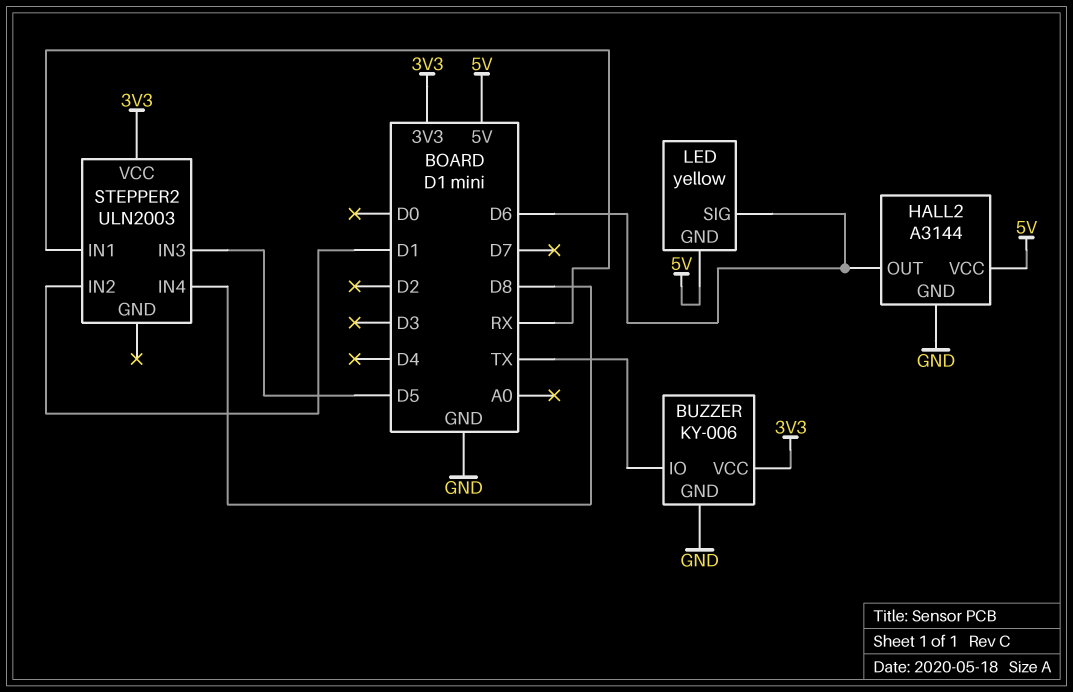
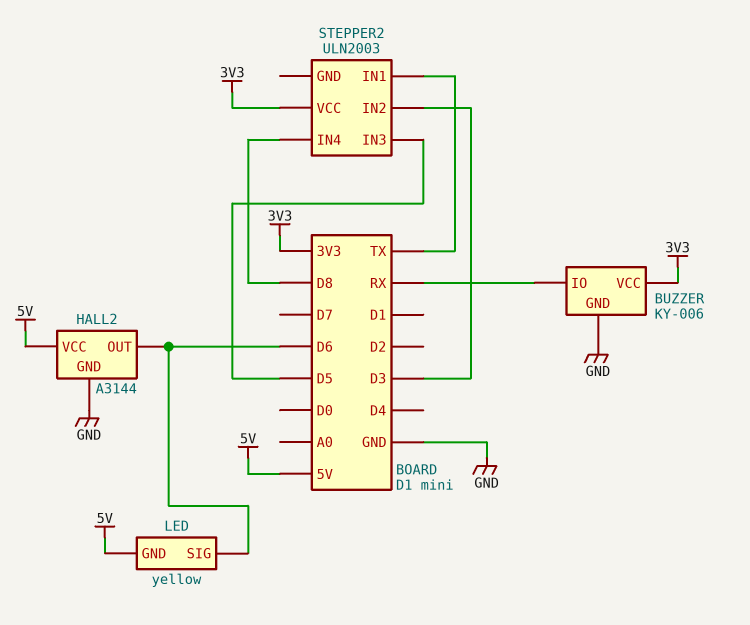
BUZZER pin IO: TX -> RX
STEPPER2 pin IN1: RX -> TX
STEPPER2 pin IN2: D1 -> D3

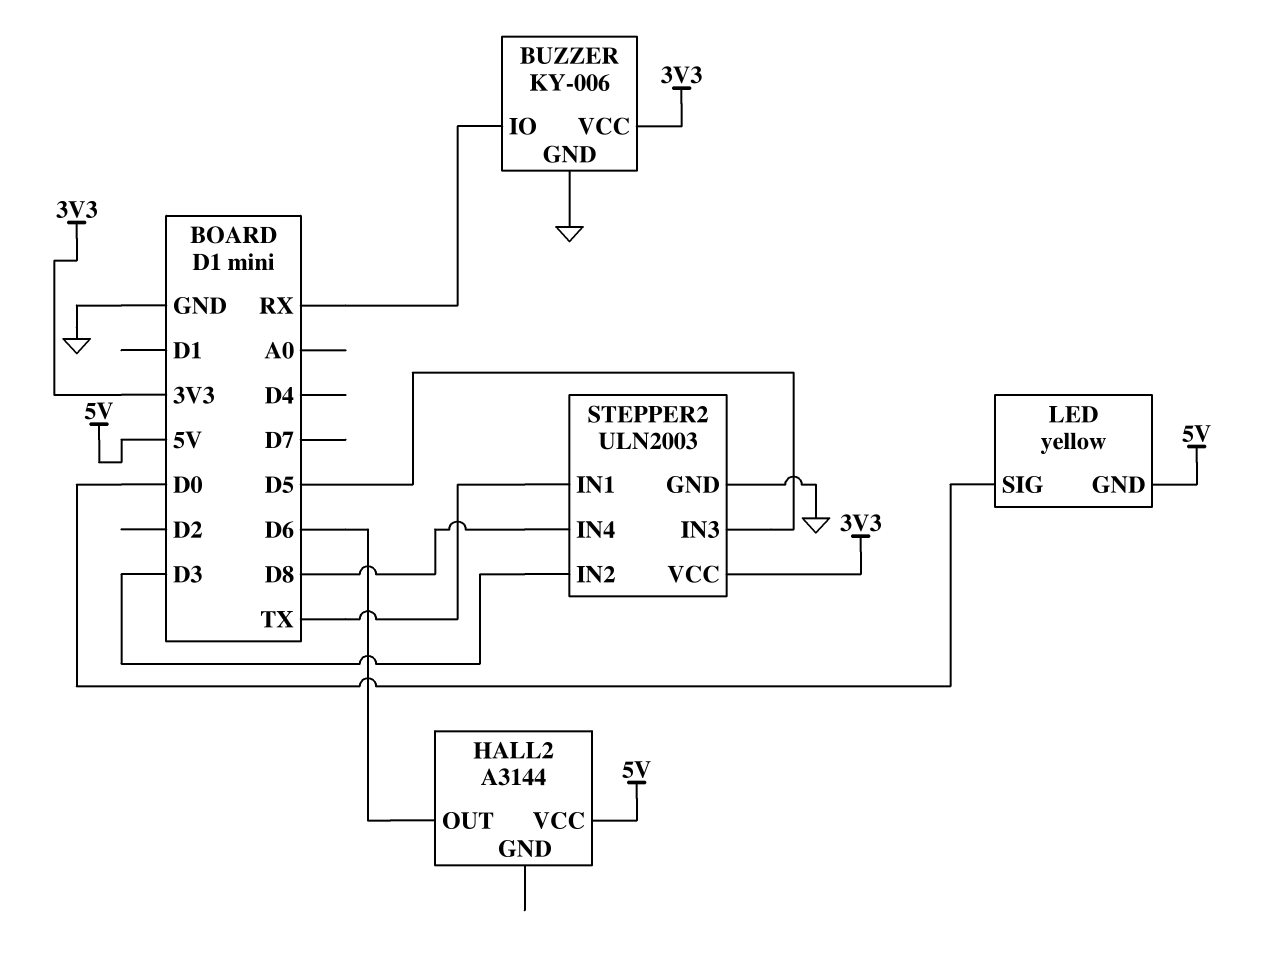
HALL2 pin GND: GND -> none
LED pin SIG: D6 -> D0
STEPPER2 pin GND: none -> GND

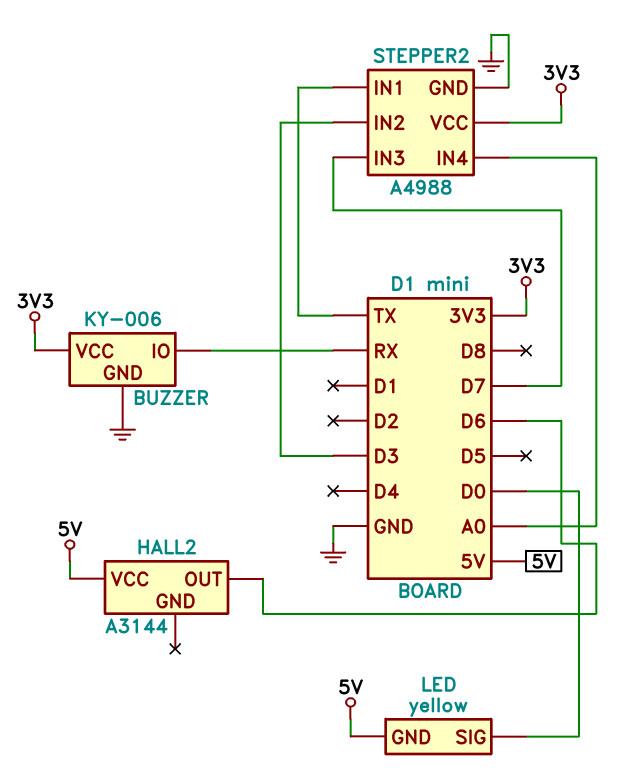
STEPPER2: ULN2003 -> A4988
STEPPER2 pin IN3: D5 -> D7
STEPPER2 pin IN4: D8 -> A0

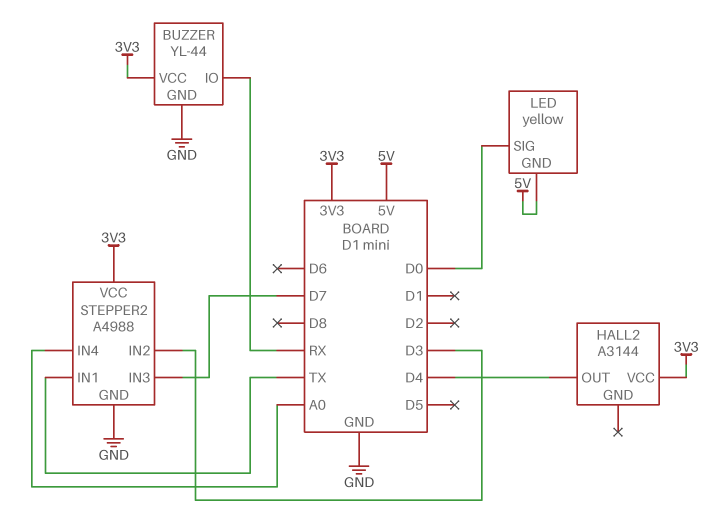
BUZZER: KY-006 -> YL-44
HALL2 pin OUT: D6 -> D4
HALL2 pin VCC: 5V -> 3V3

